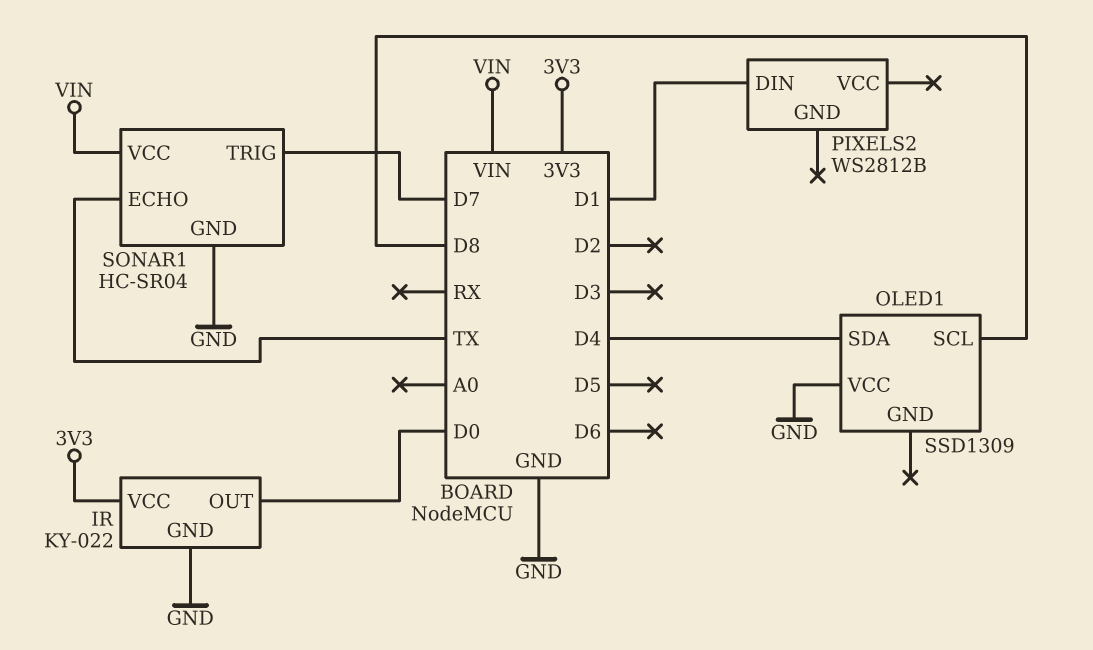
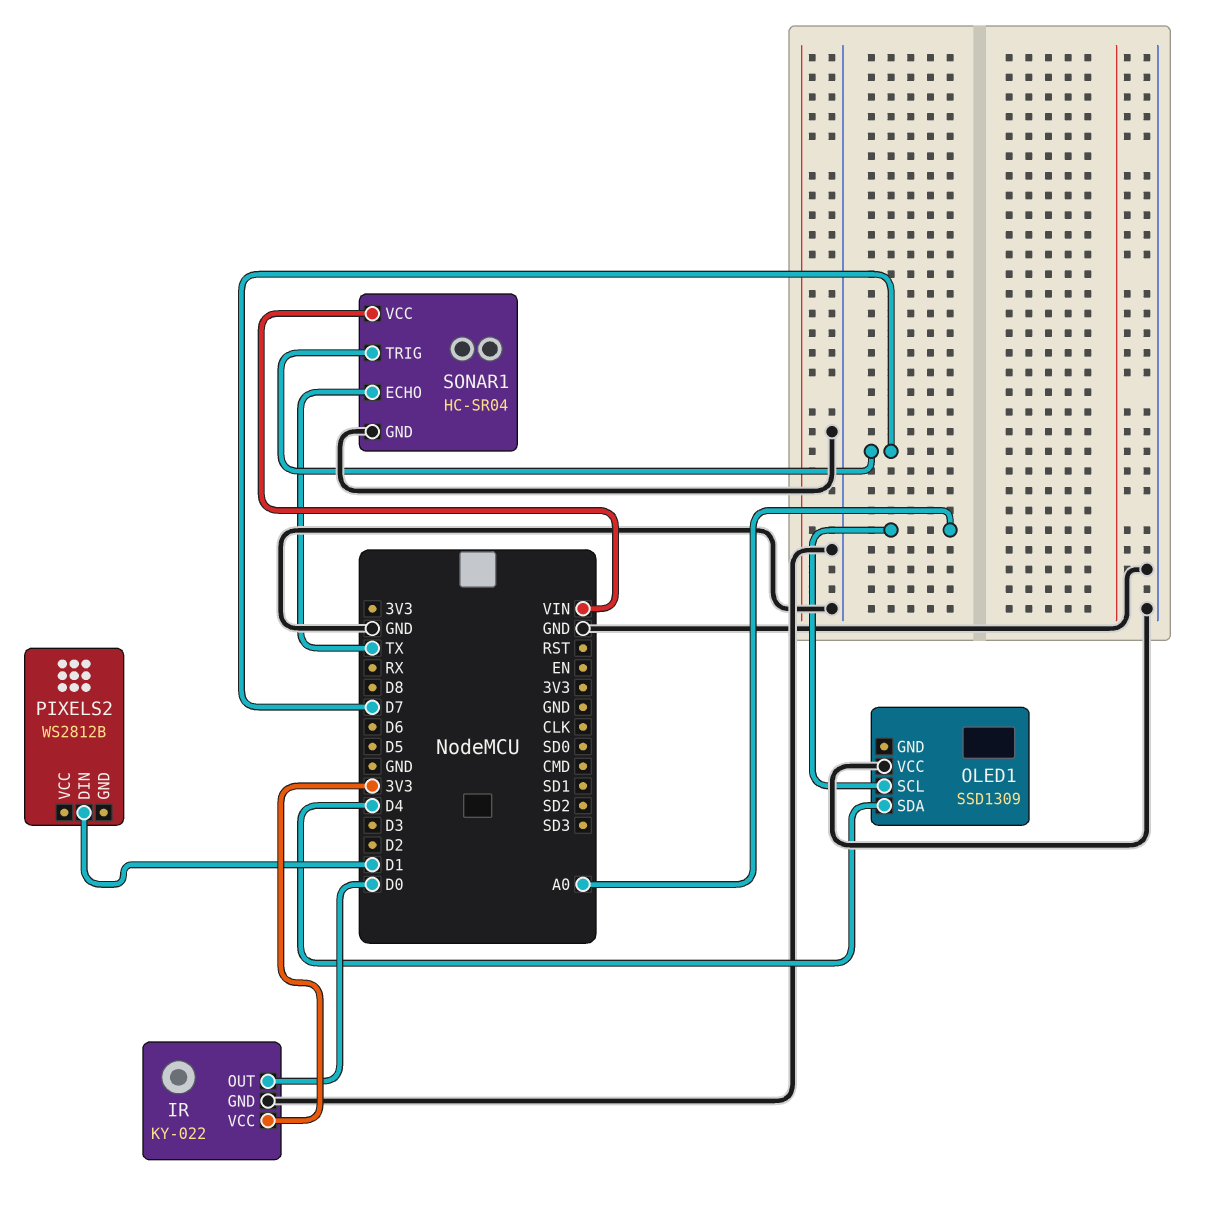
OLED1 pin SCL: D8 -> A0

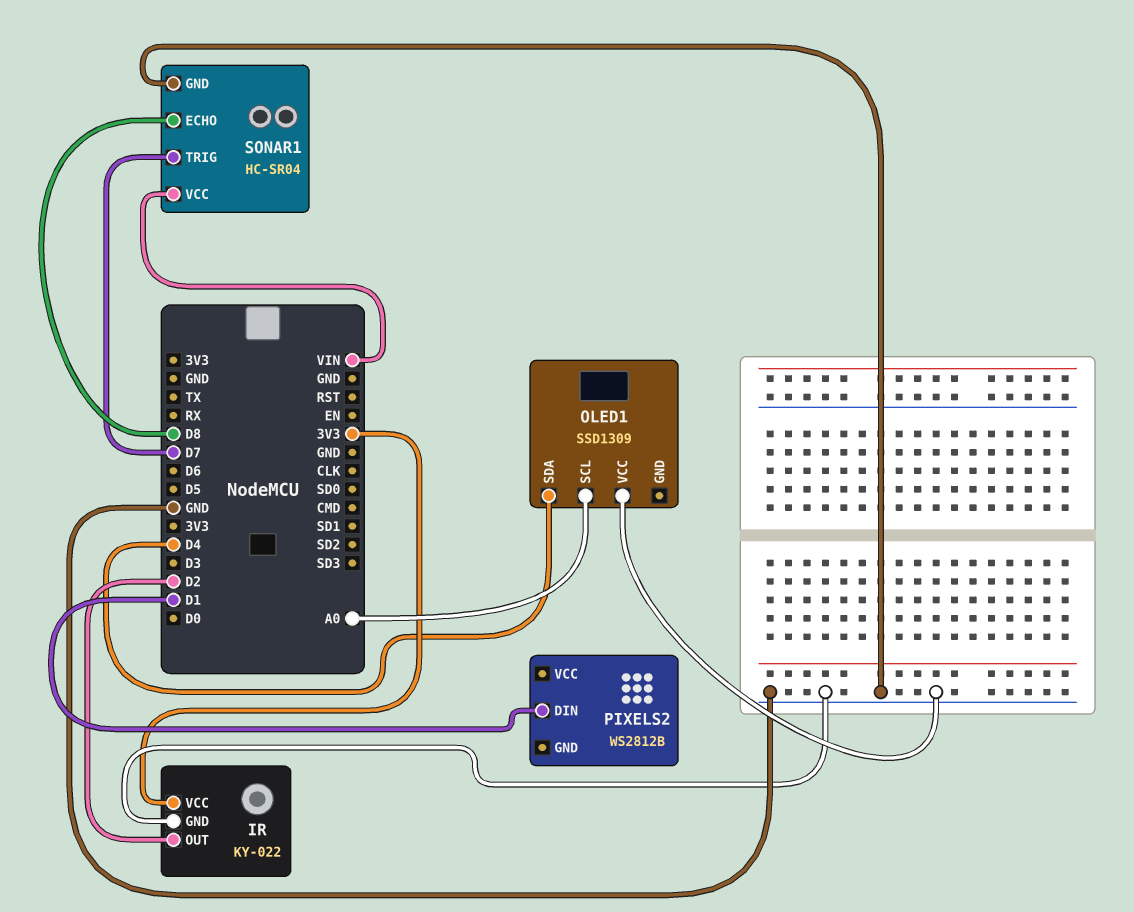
IR pin OUT: D0 -> D2
SONAR1 pin ECHO: TX -> D8

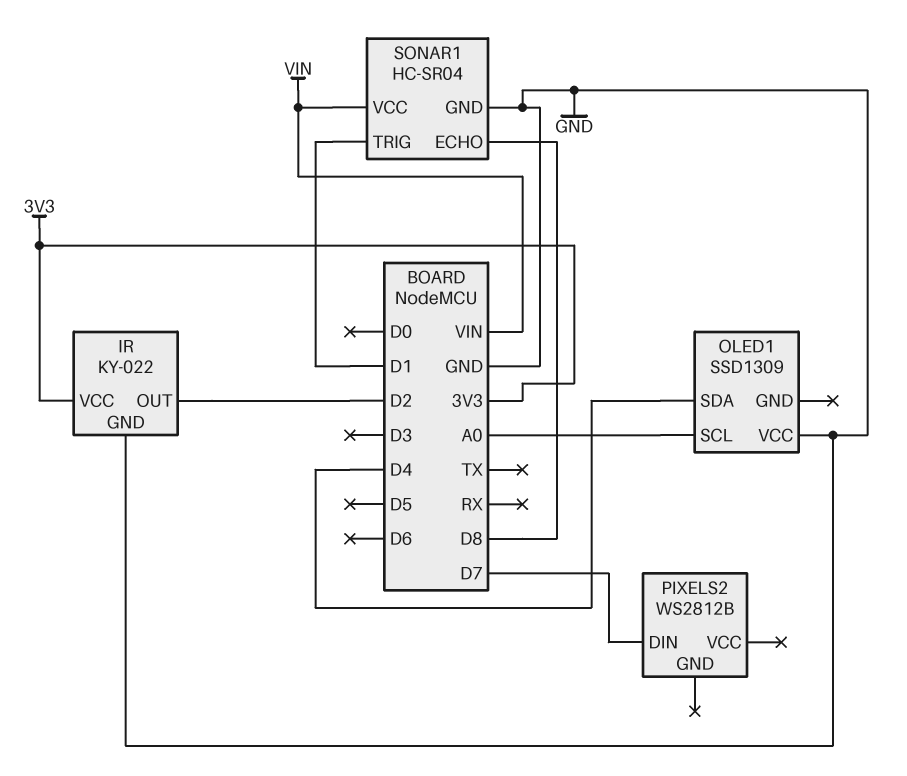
PIXELS2 pin DIN: D1 -> D7
SONAR1 pin TRIG: D7 -> D1

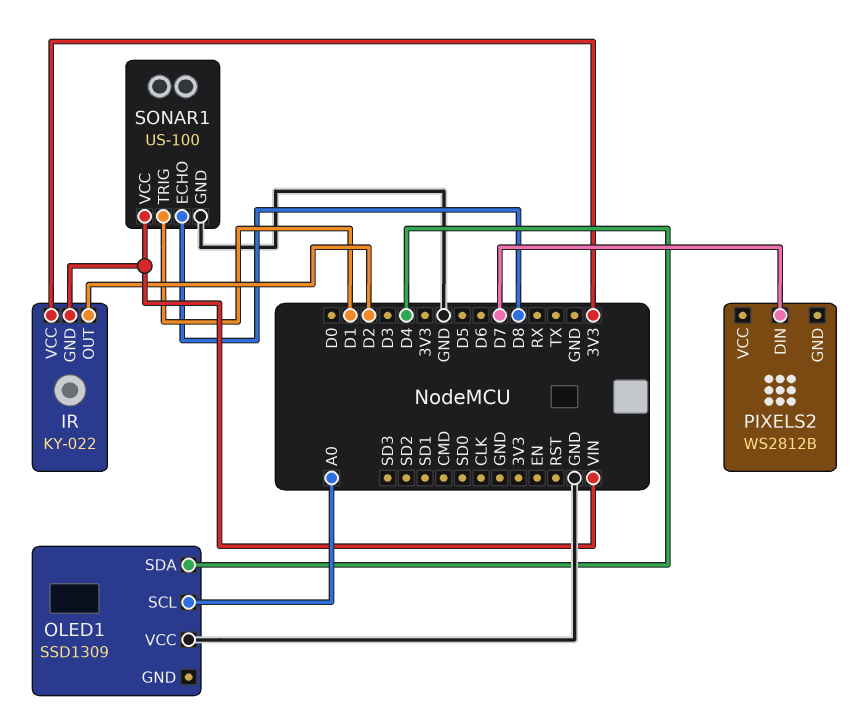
IR pin GND: GND -> VIN
SONAR1: HC-SR04 -> US-100

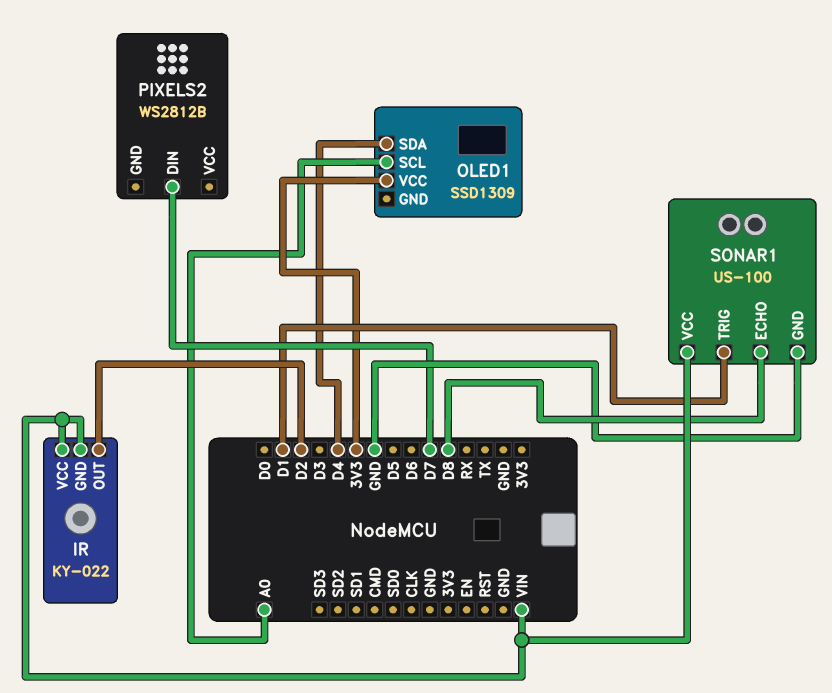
IR pin VCC: 3V3 -> VIN
OLED1 pin VCC: GND -> 3V3

